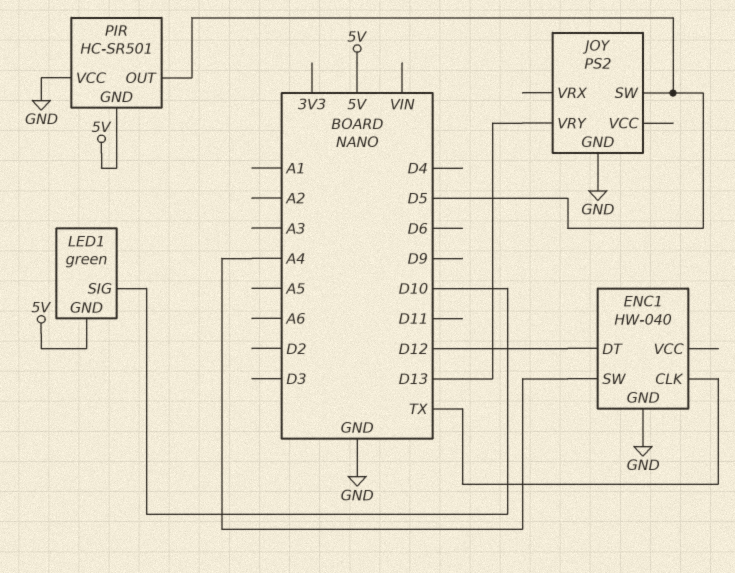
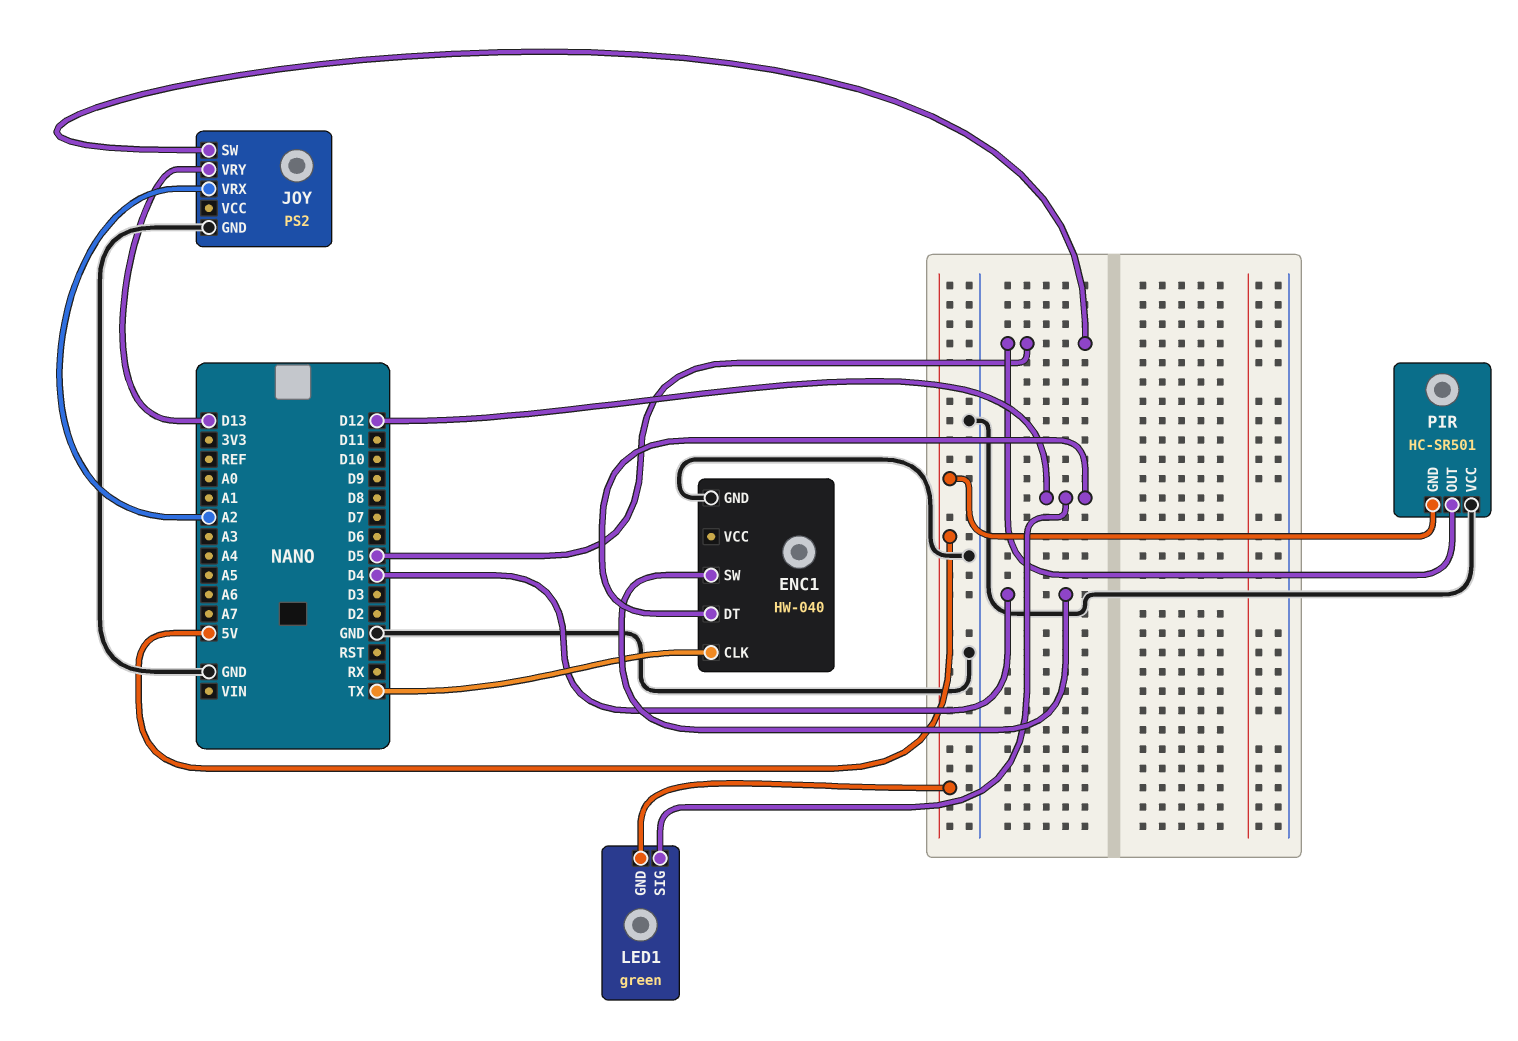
ENC1 pin SW: A4 -> D4
JOY pin VRX: none -> A2
LED1 pin SIG: D10 -> D12

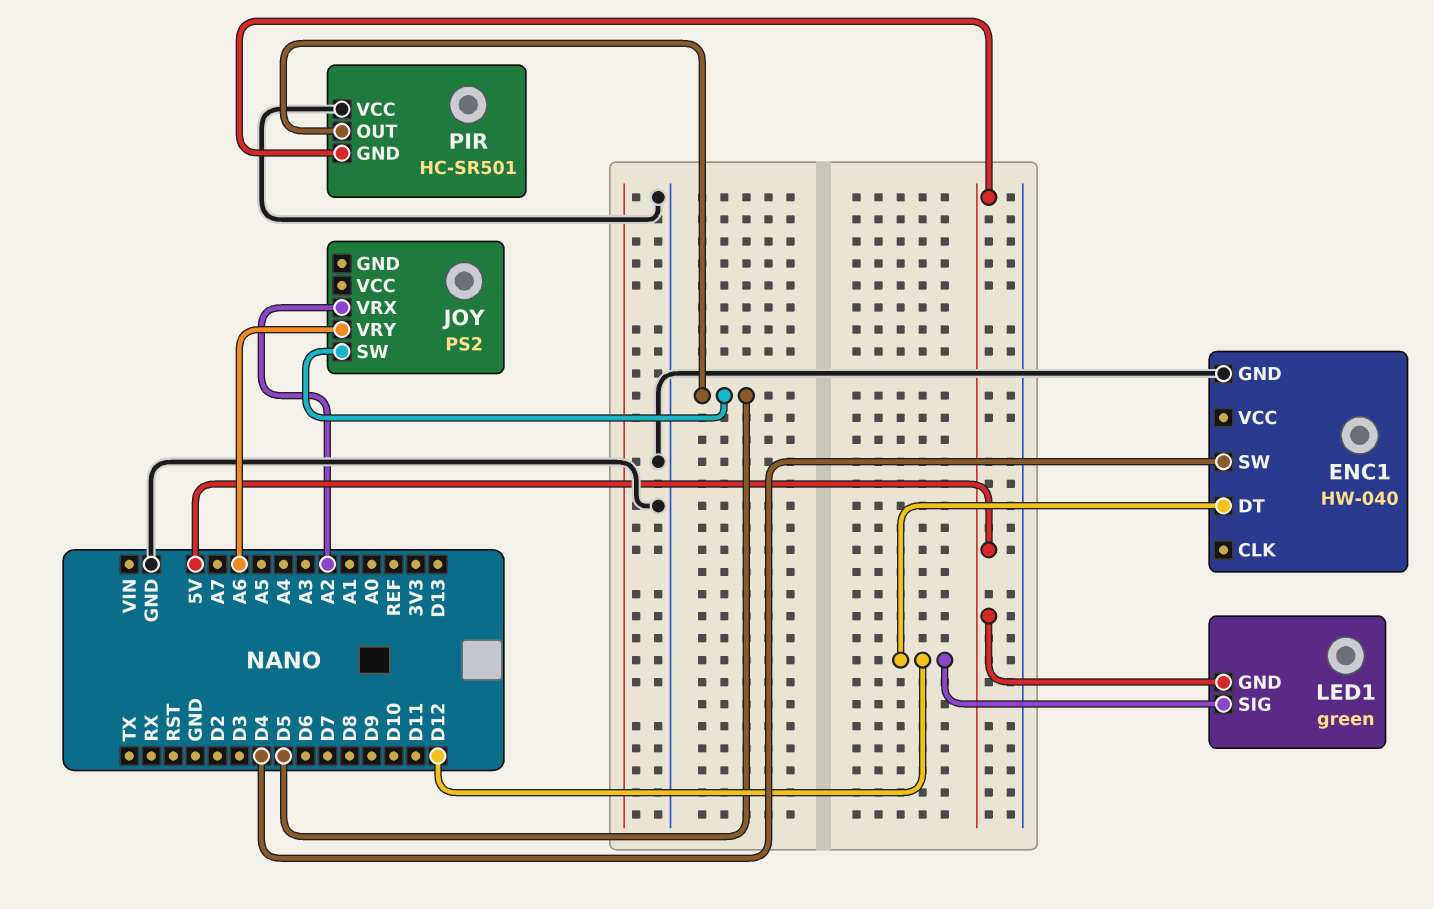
ENC1 pin CLK: TX -> none
JOY pin GND: GND -> none
JOY pin VRY: D13 -> A6

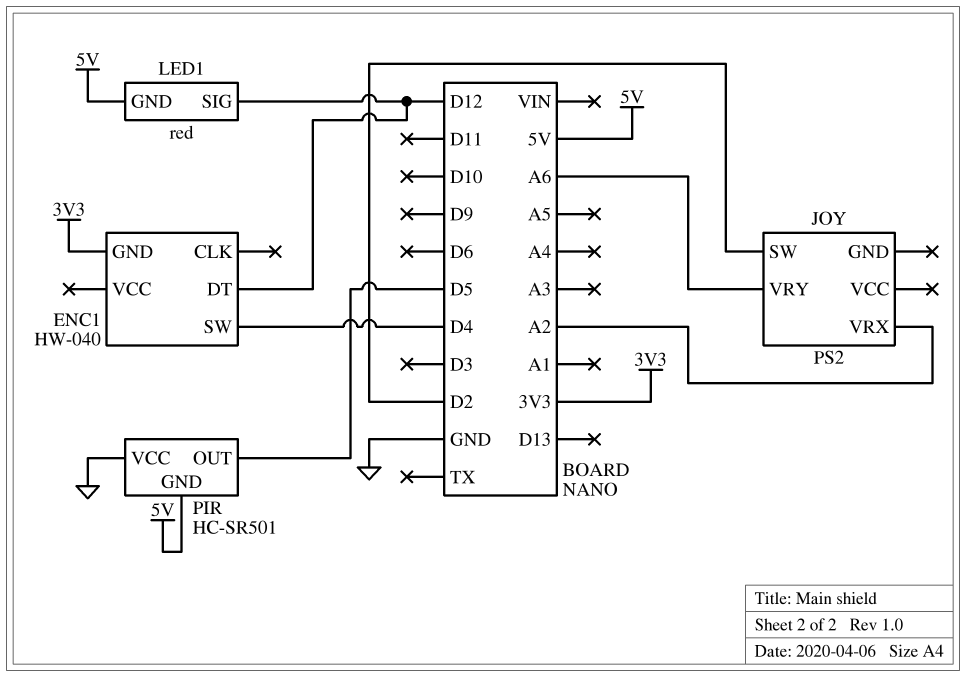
ENC1 pin GND: GND -> 3V3
JOY pin SW: D5 -> D2
LED1: green -> red

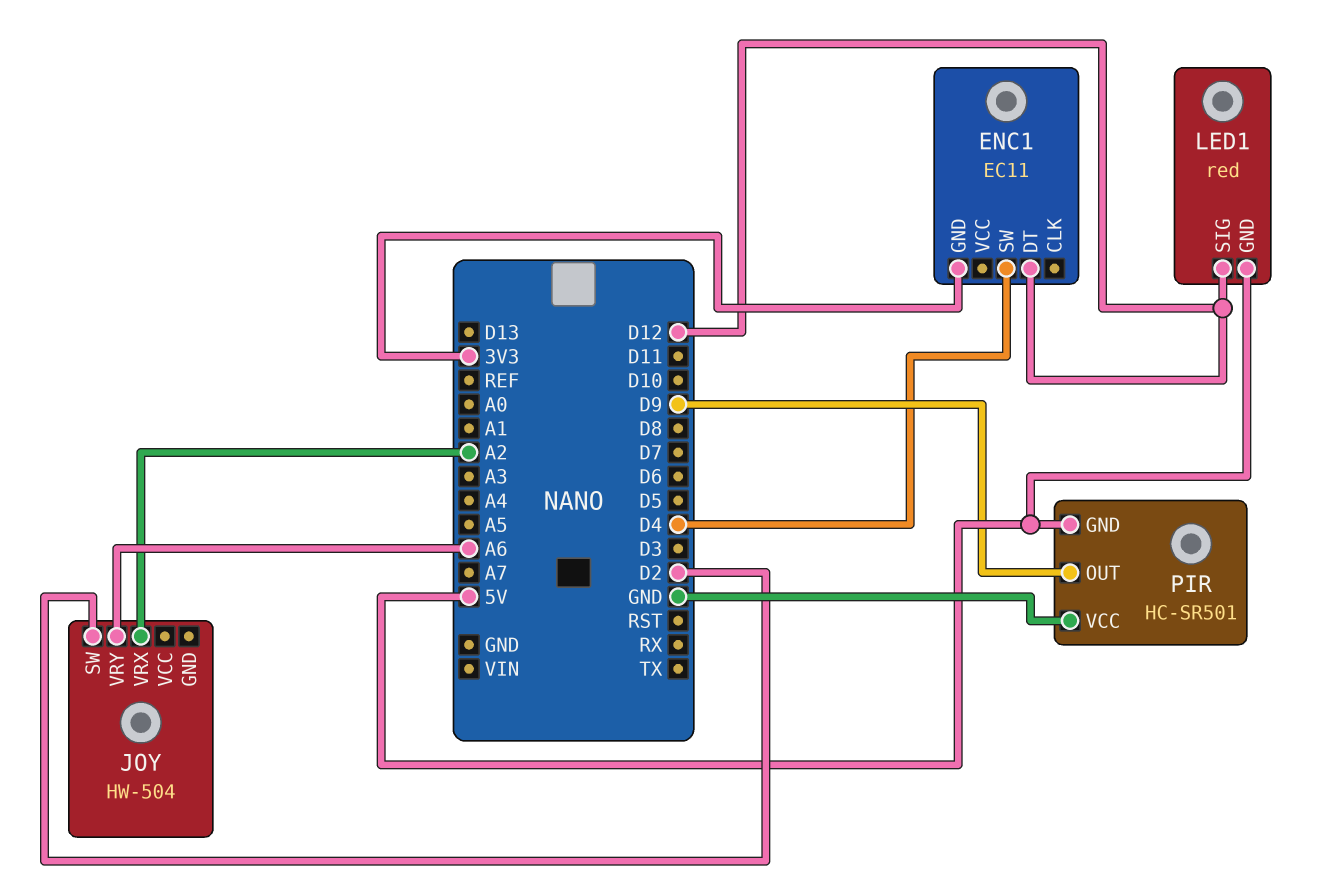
ENC1: HW-040 -> EC11
JOY: PS2 -> HW-504
PIR pin OUT: D5 -> D9

